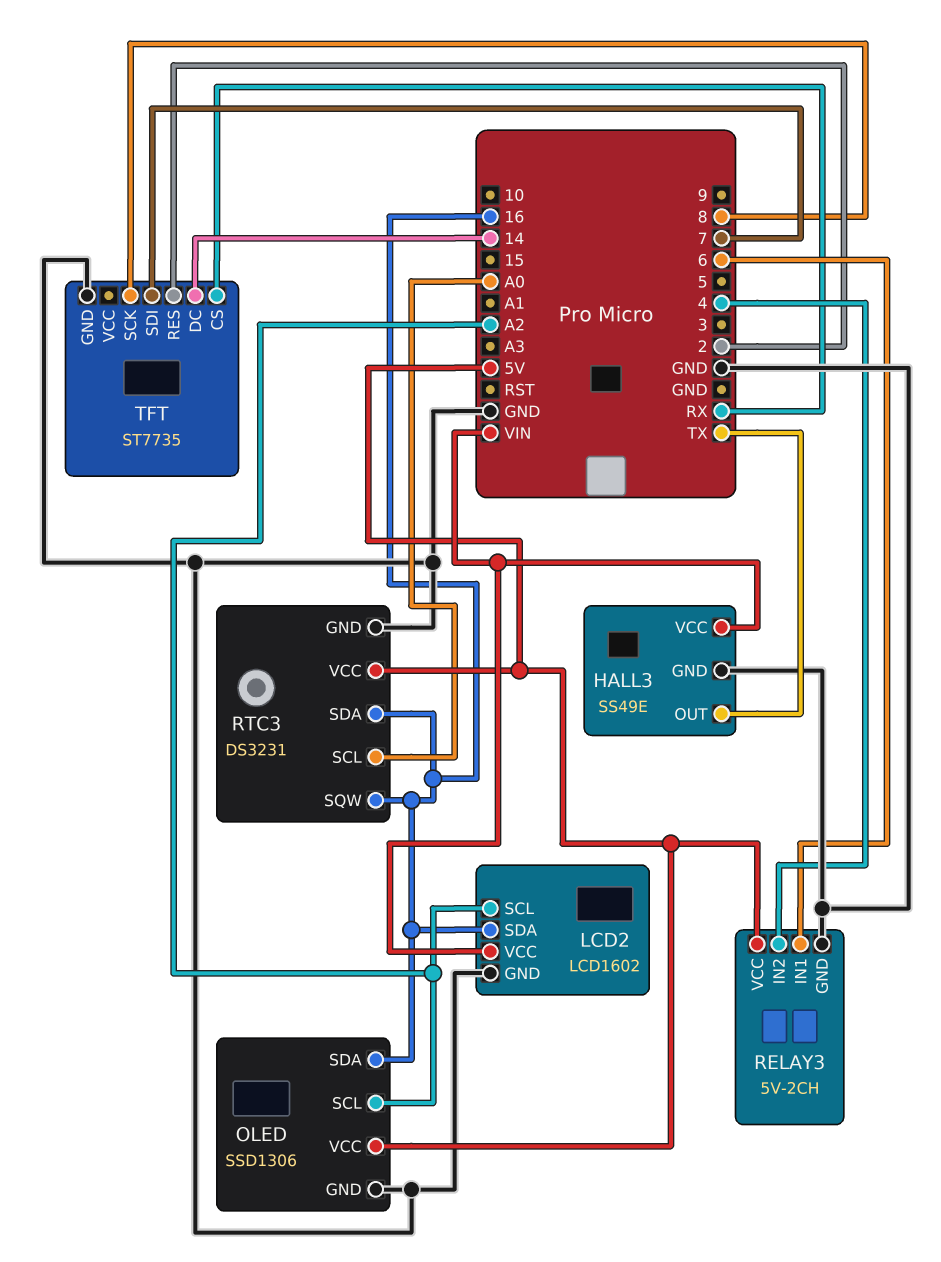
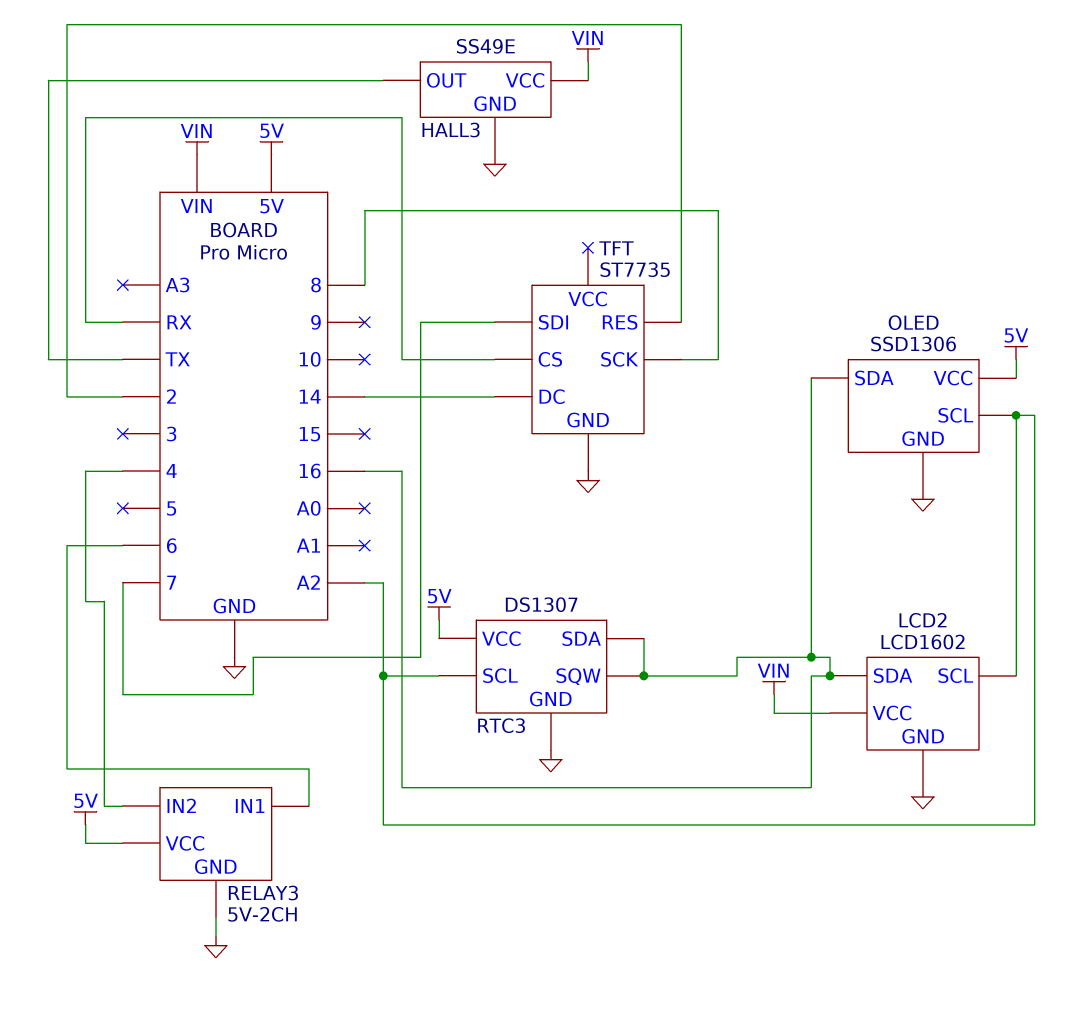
RTC3: DS3231 -> DS1307
RTC3 pin SCL: A0 -> A2

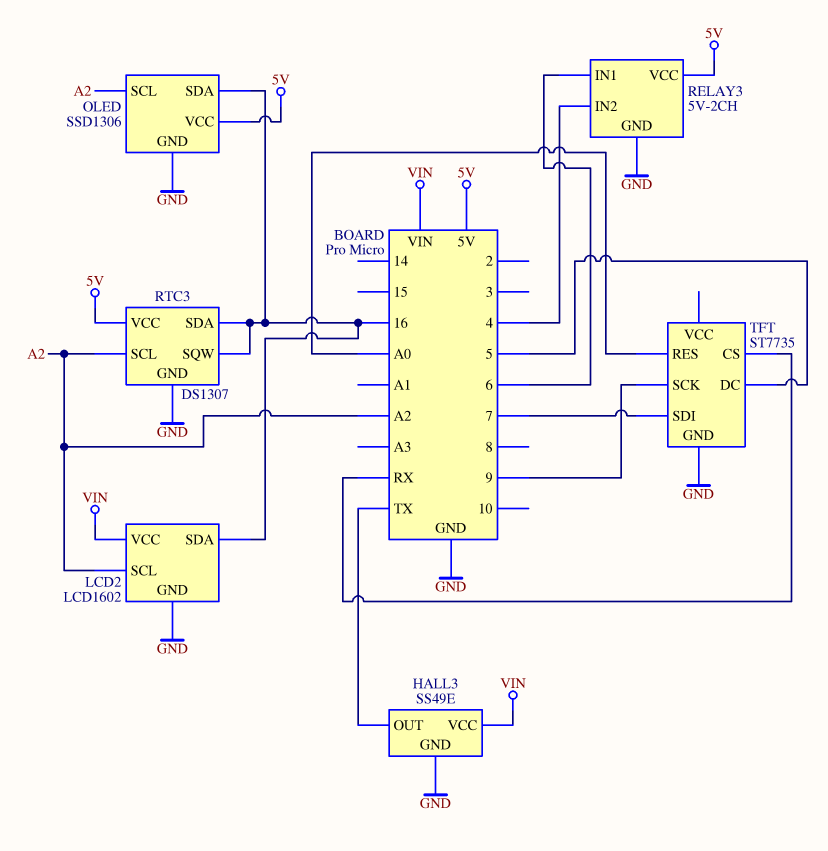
TFT pin DC: 14 -> 5
TFT pin RES: 2 -> A0
TFT pin SCK: 8 -> 9

